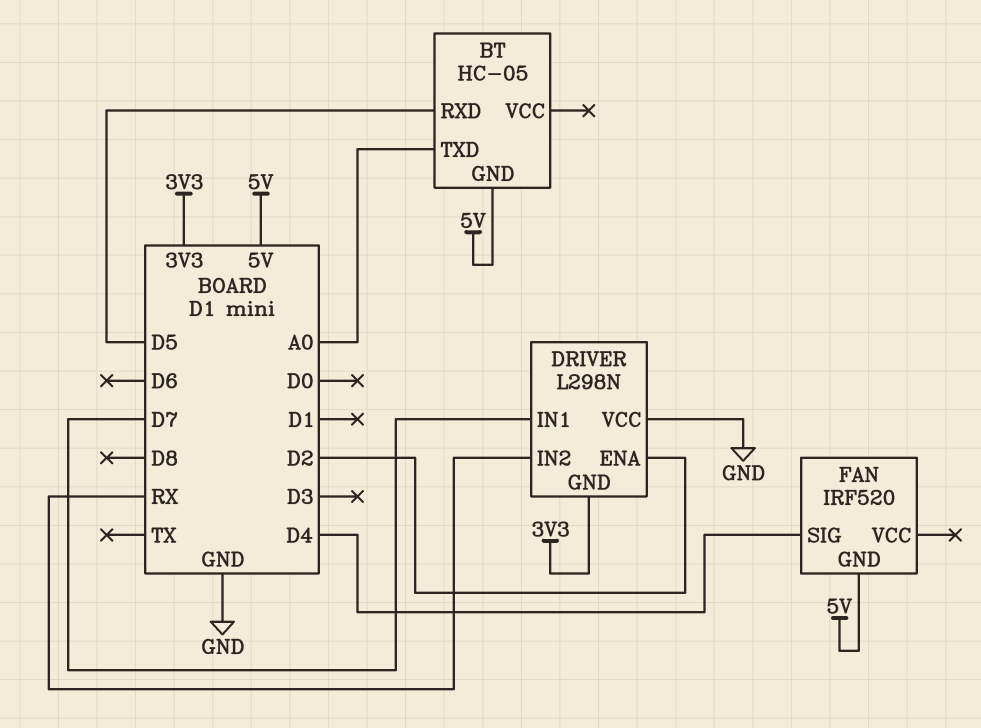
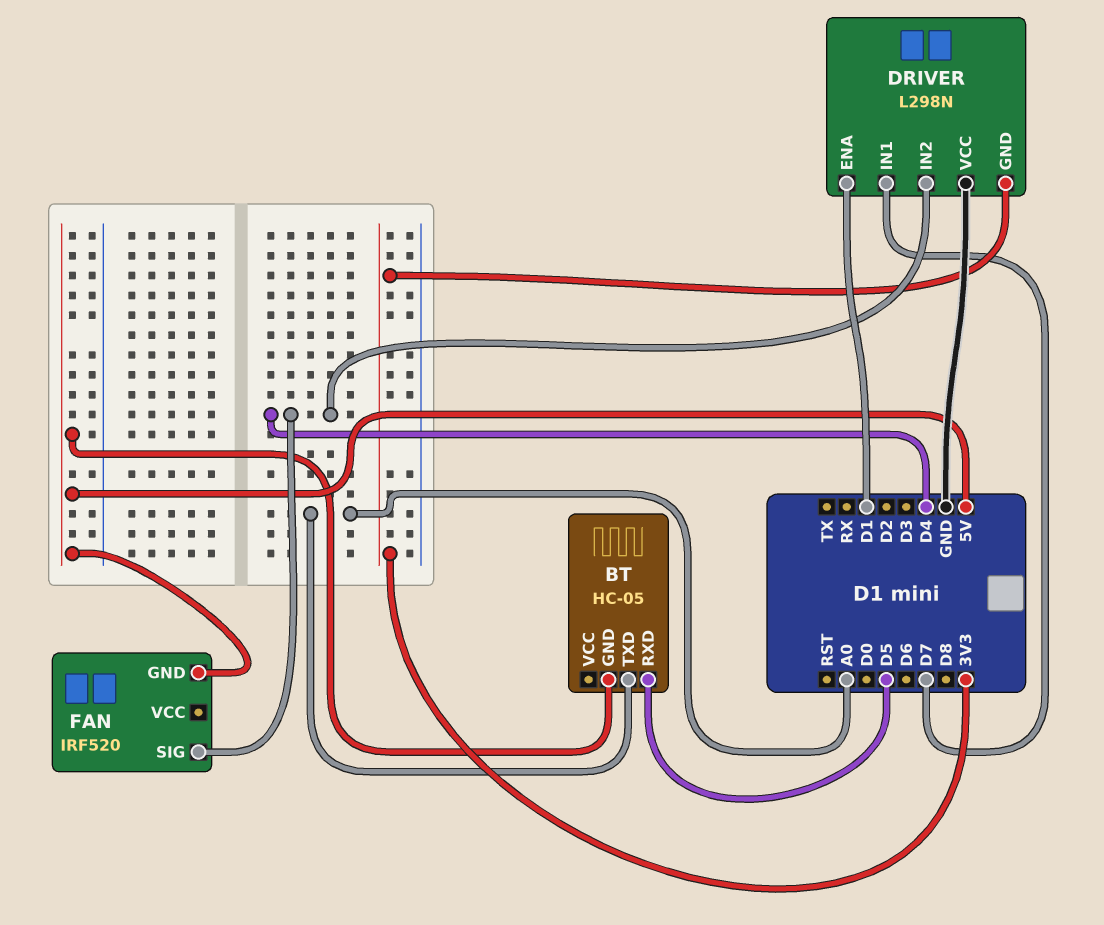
DRIVER pin ENA: D2 -> D1
DRIVER pin IN2: RX -> D4

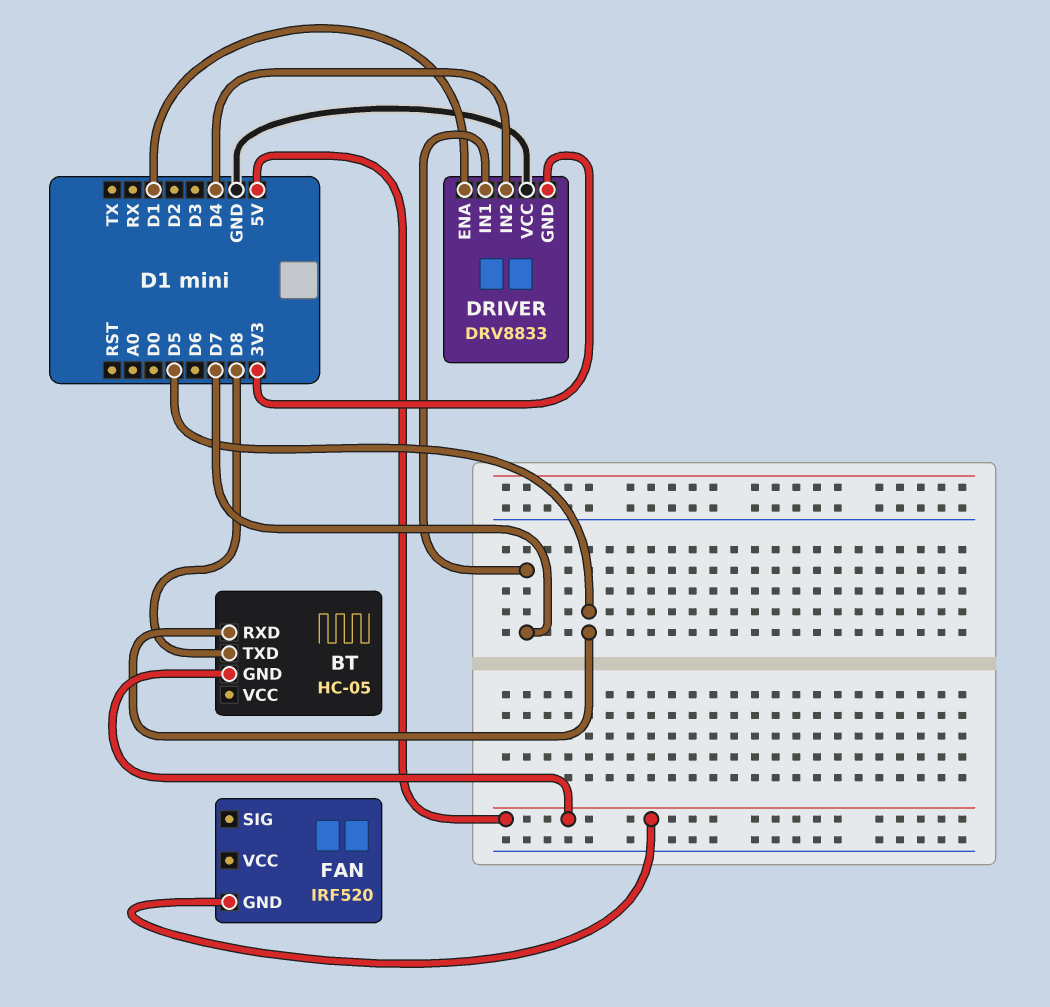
BT pin TXD: A0 -> D8
DRIVER: L298N -> DRV8833
FAN pin SIG: D4 -> none

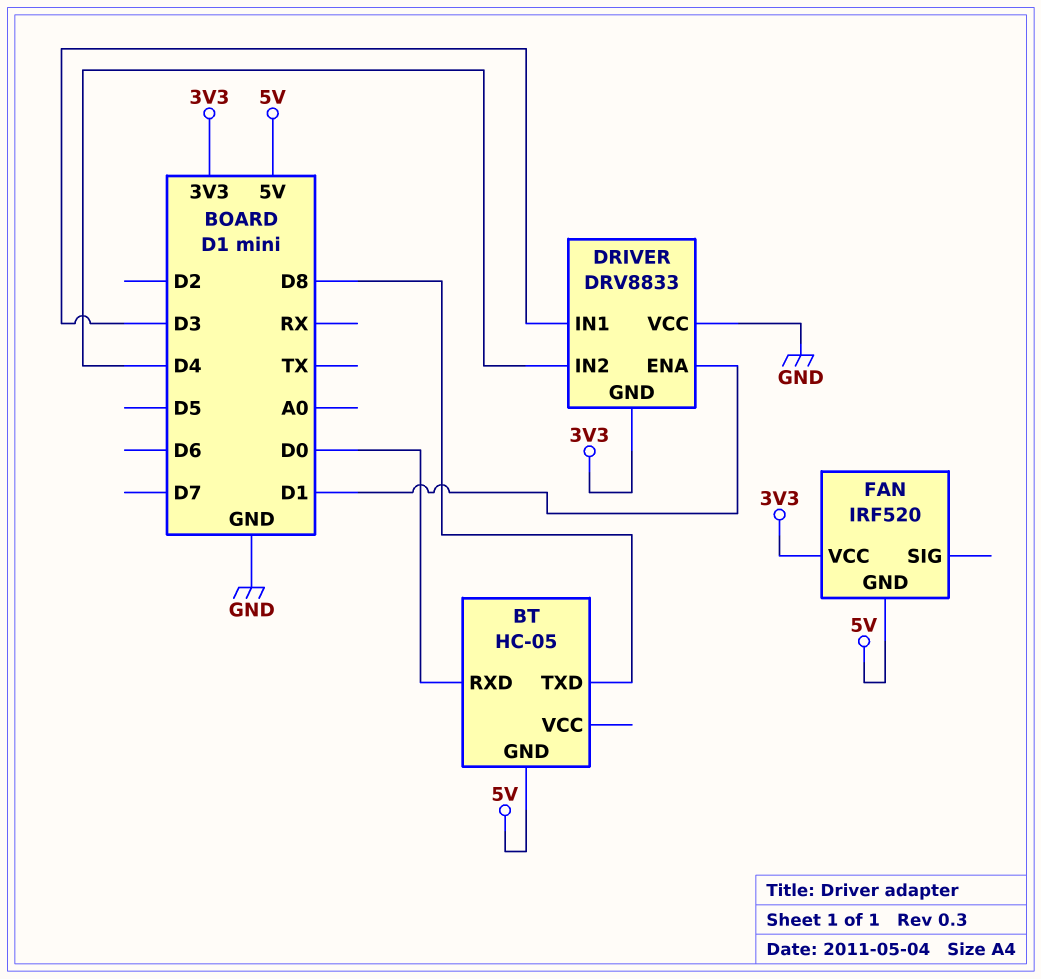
BT pin RXD: D5 -> D0
DRIVER pin IN1: D7 -> D3
FAN pin VCC: none -> 3V3

